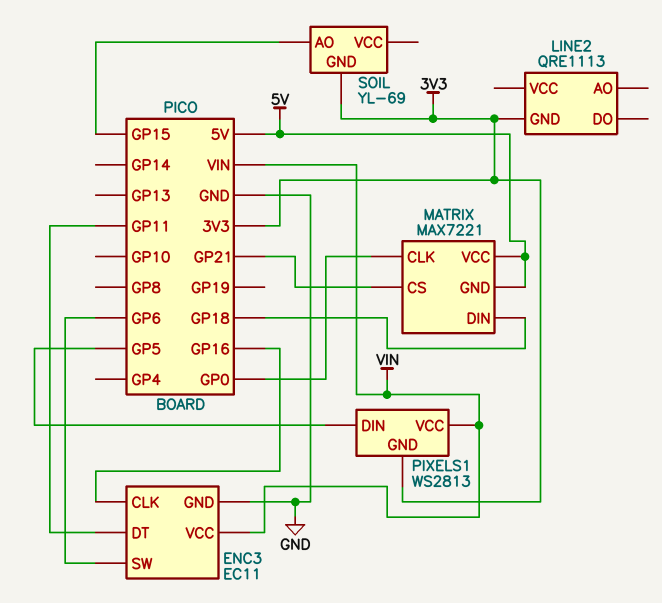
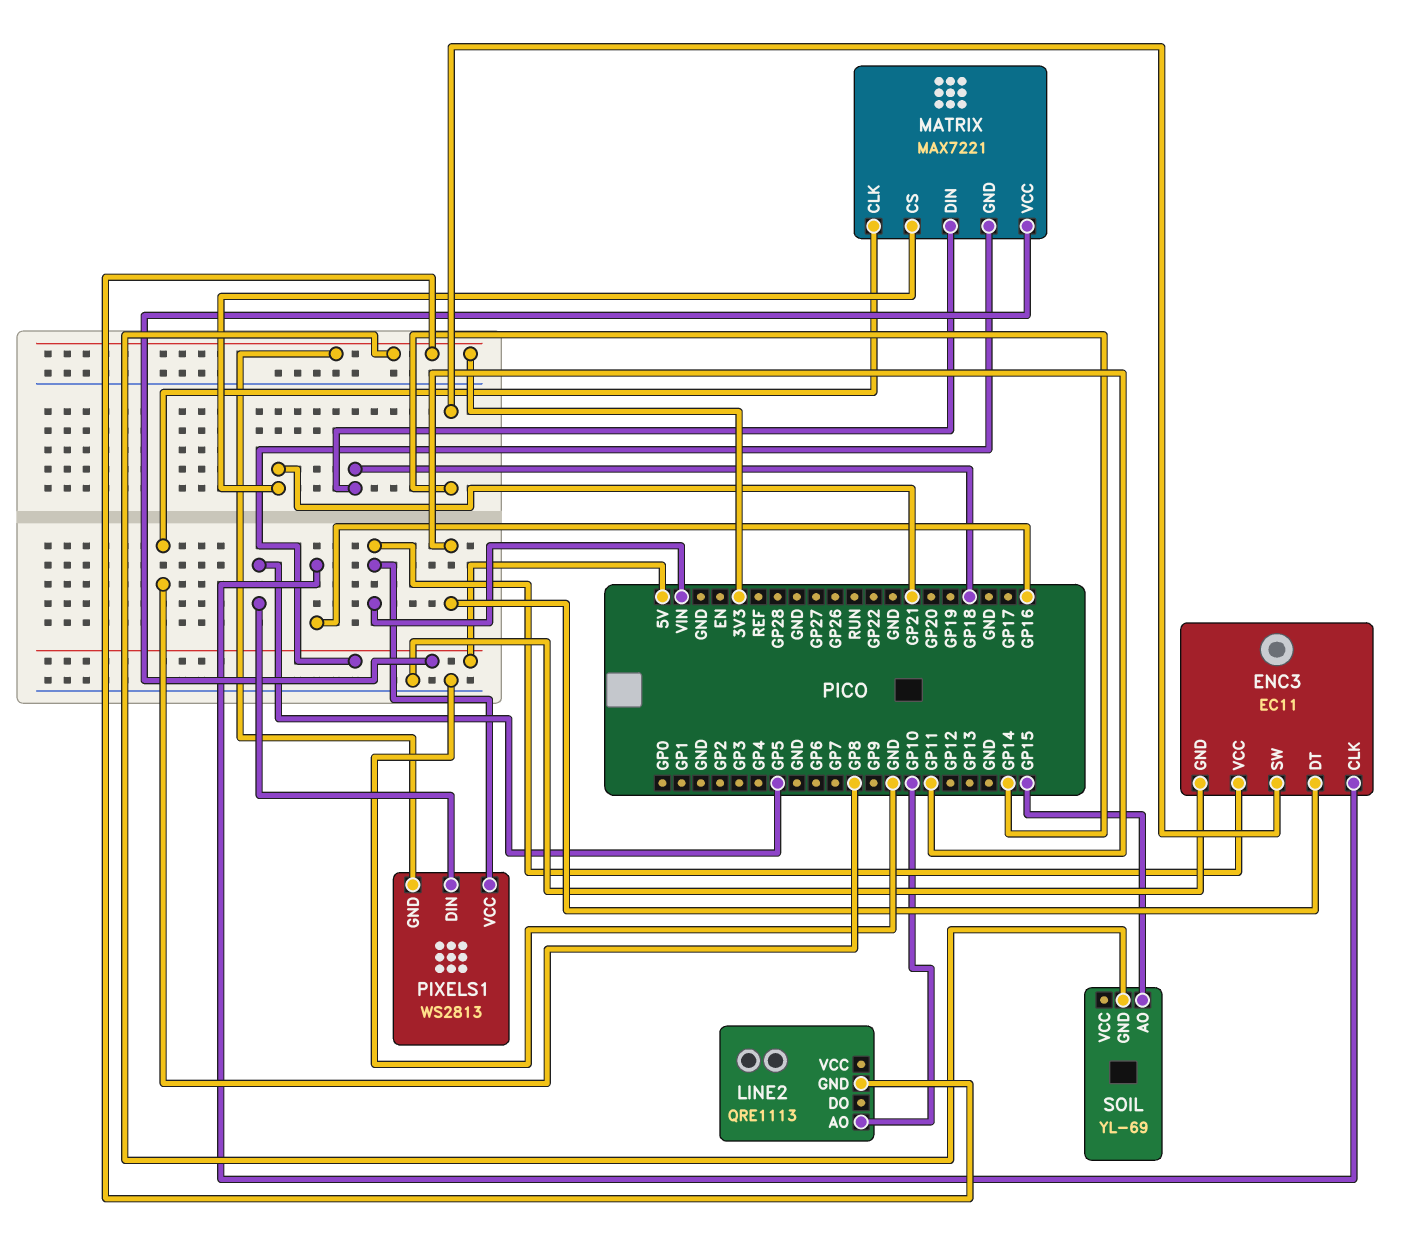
ENC3 pin SW: GP6 -> GP14
LINE2 pin AO: none -> GP10
MATRIX pin CLK: GP0 -> GP8

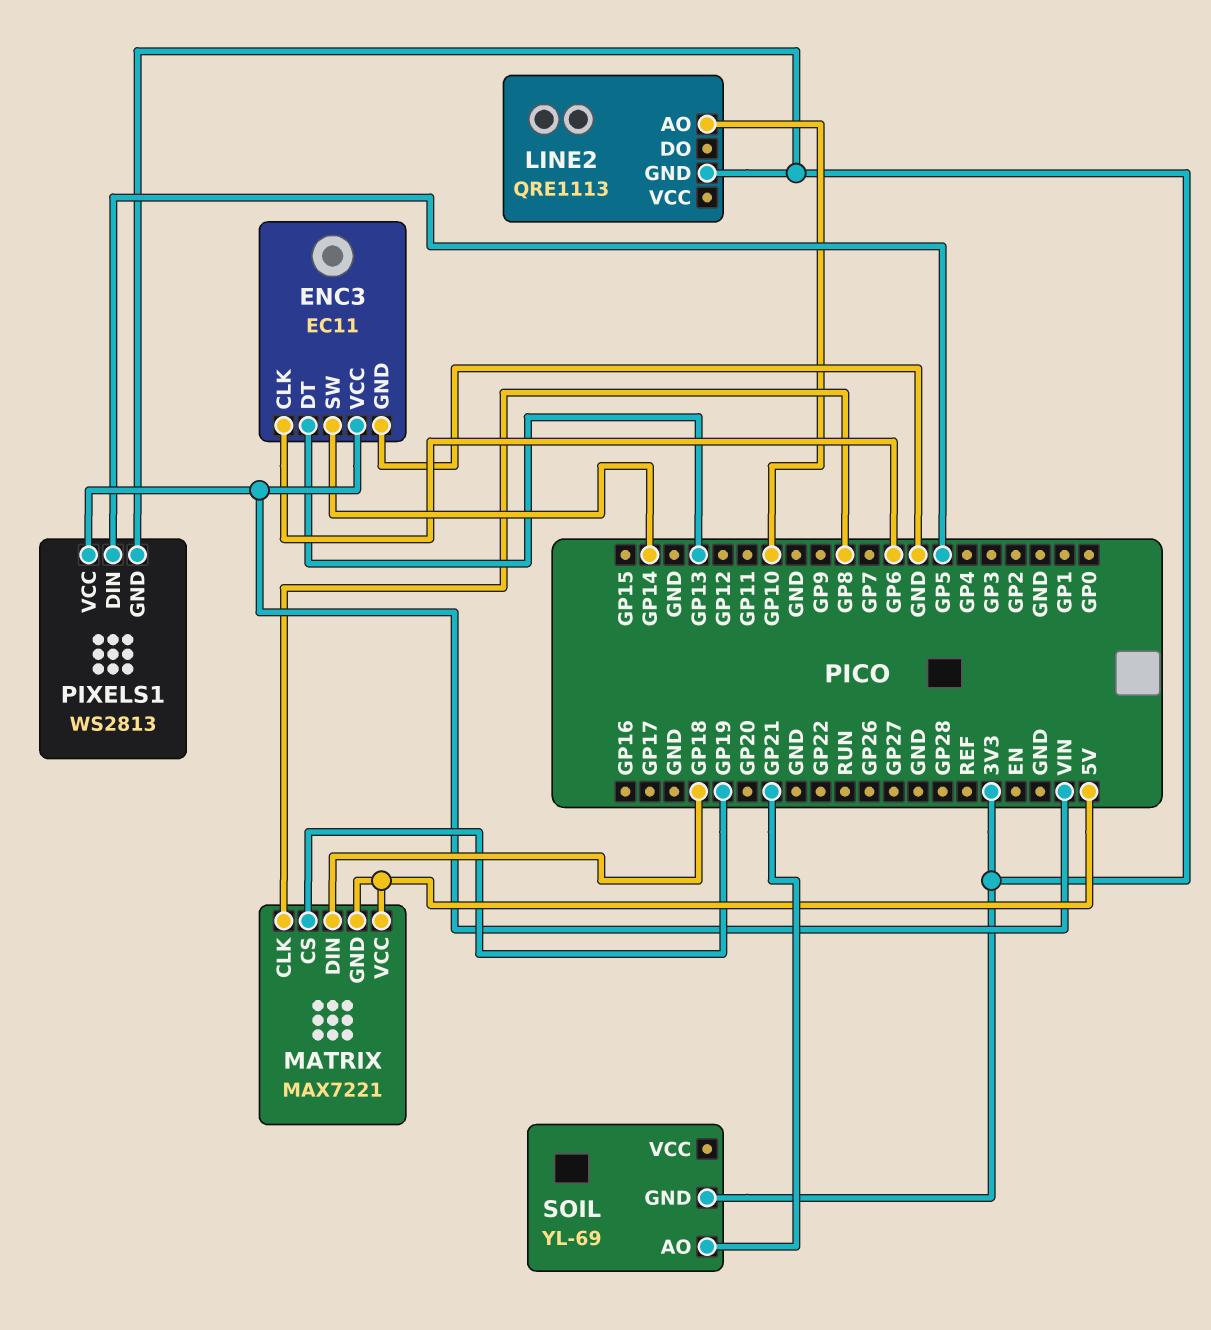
ENC3 pin CLK: GP16 -> GP6
ENC3 pin DT: GP11 -> GP13
MATRIX pin CS: GP21 -> GP19
SOIL pin AO: GP15 -> GP21

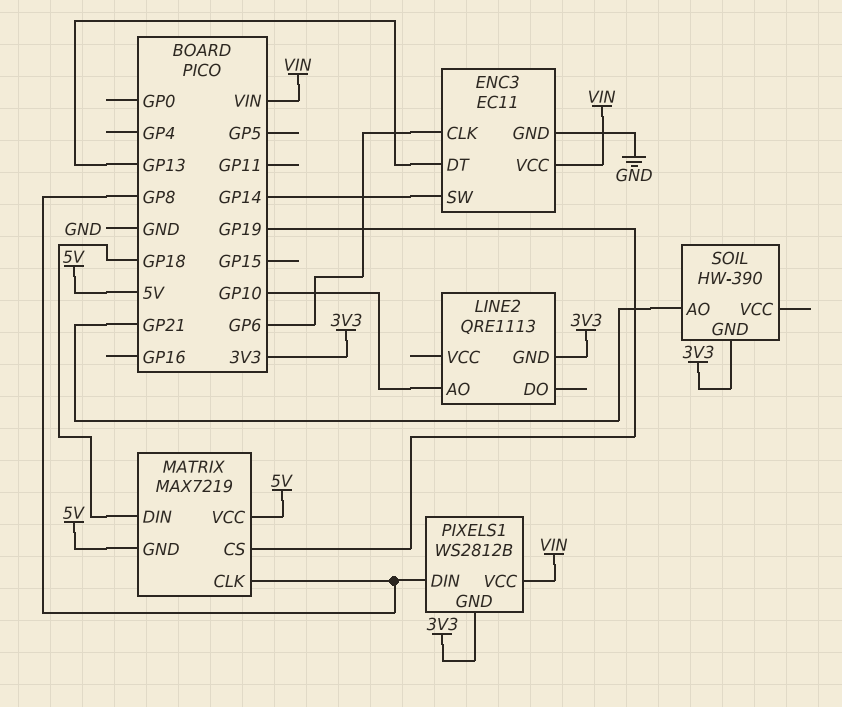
MATRIX: MAX7221 -> MAX7219
PIXELS1: WS2813 -> WS2812B
PIXELS1 pin DIN: GP5 -> GP8
SOIL: YL-69 -> HW-390

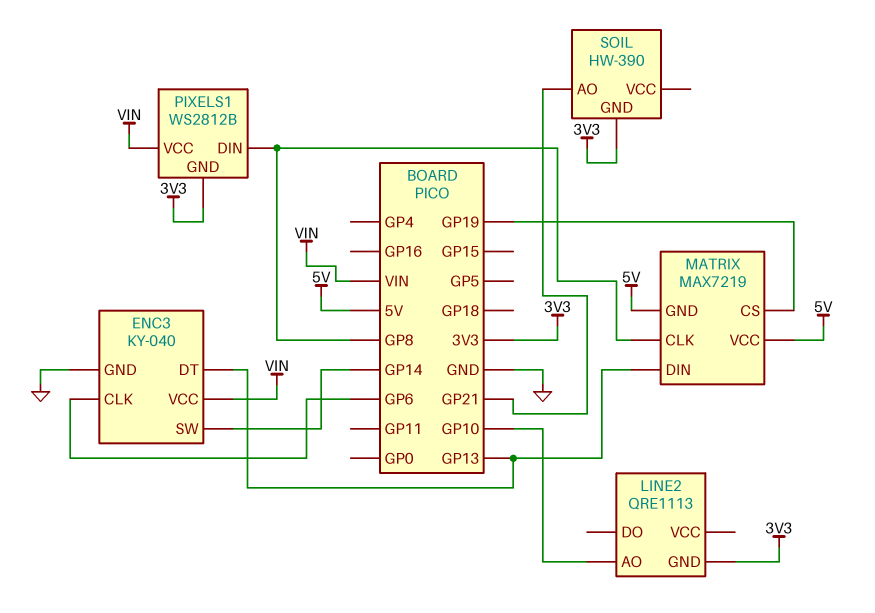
ENC3: EC11 -> KY-040
MATRIX pin DIN: GP18 -> GP13

